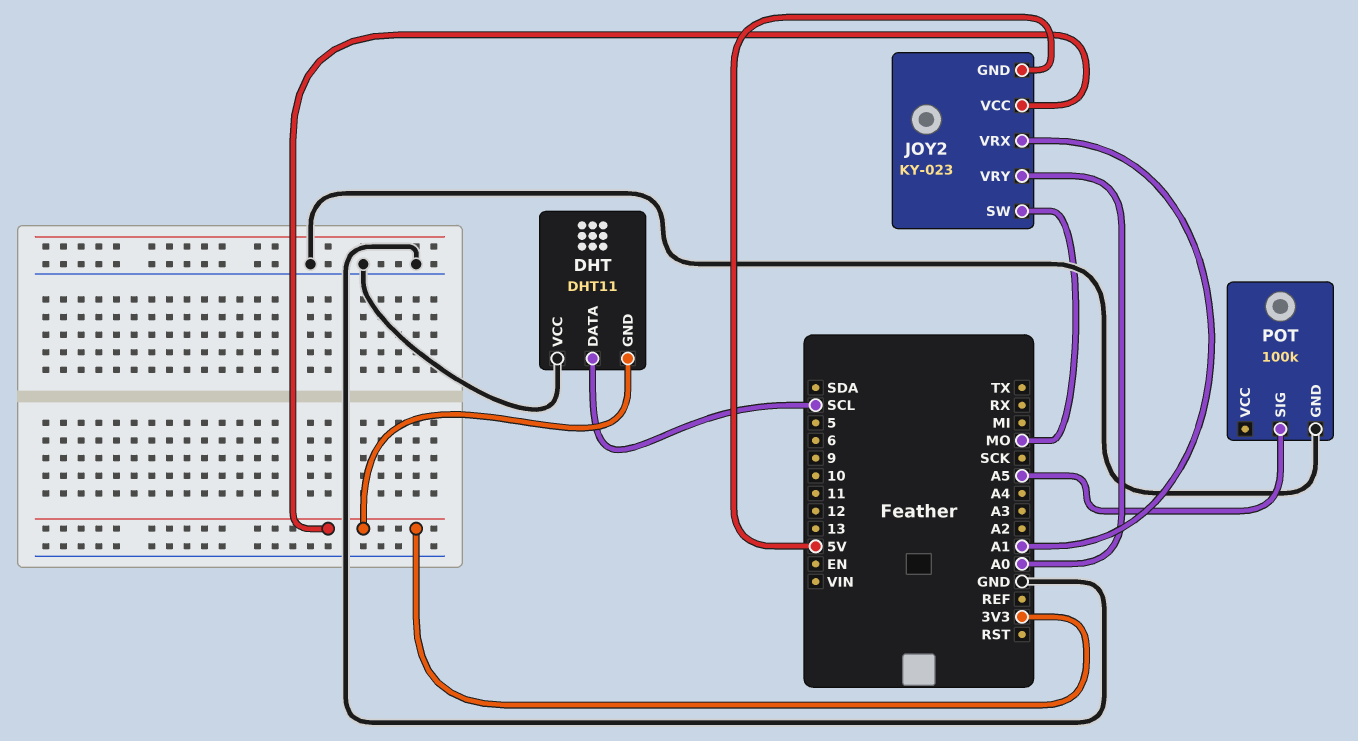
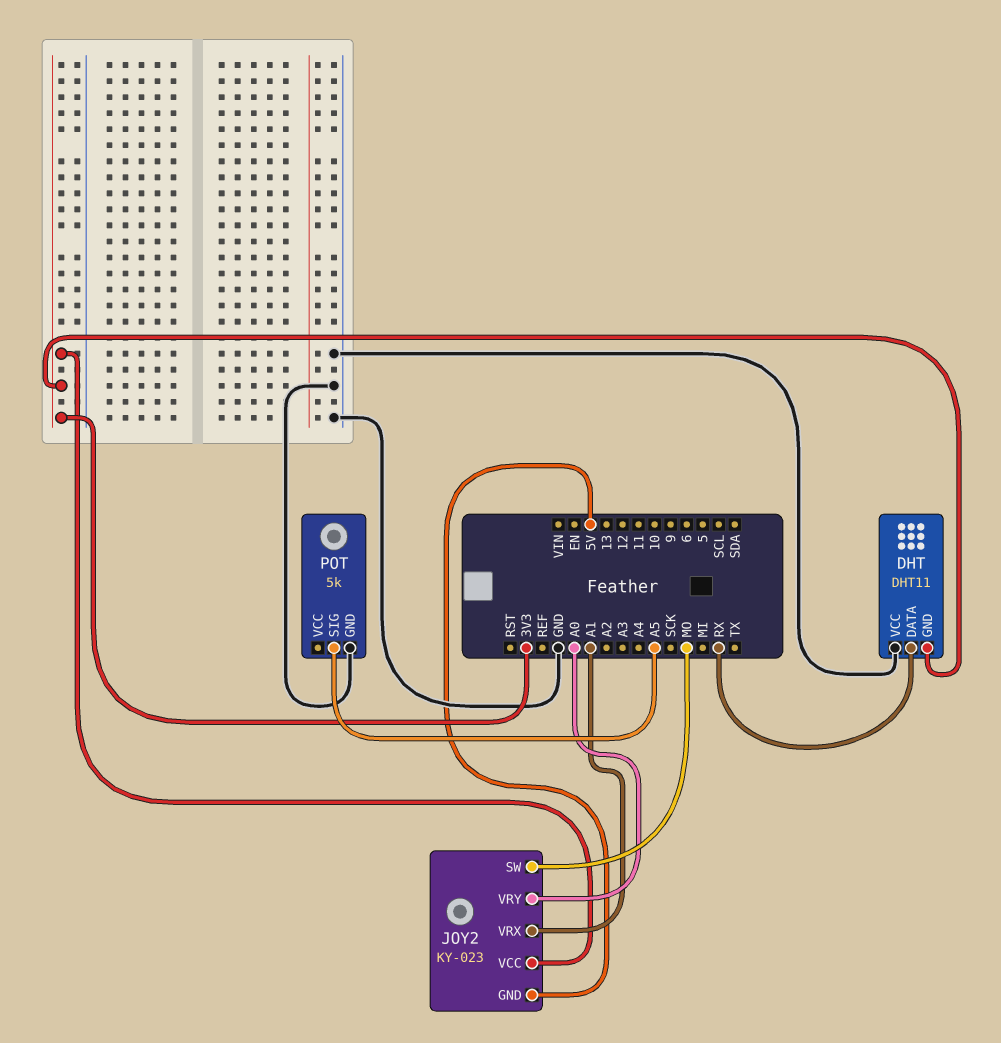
DHT pin DATA: SCL -> RX
POT: 100k -> 5k

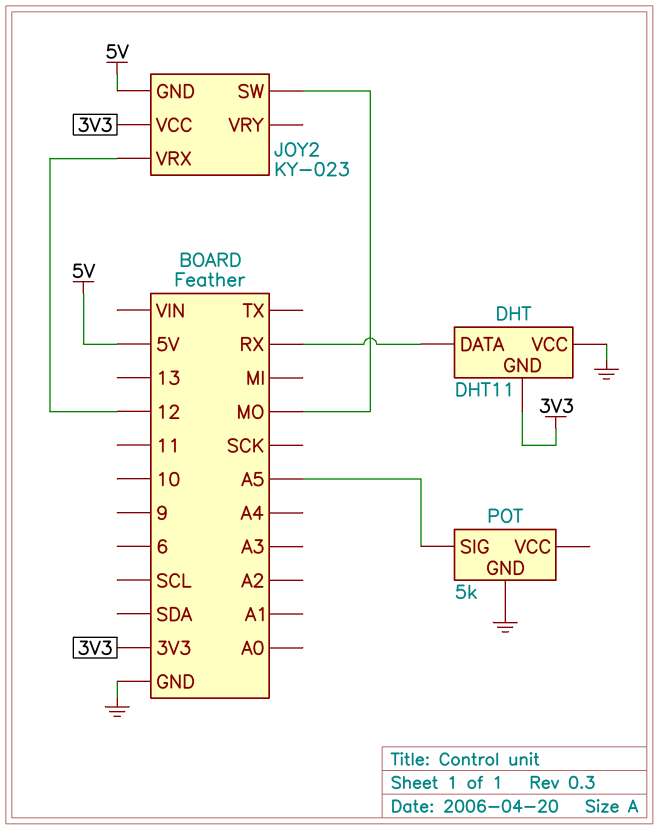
JOY2 pin VRX: A1 -> 12
JOY2 pin VRY: A0 -> none

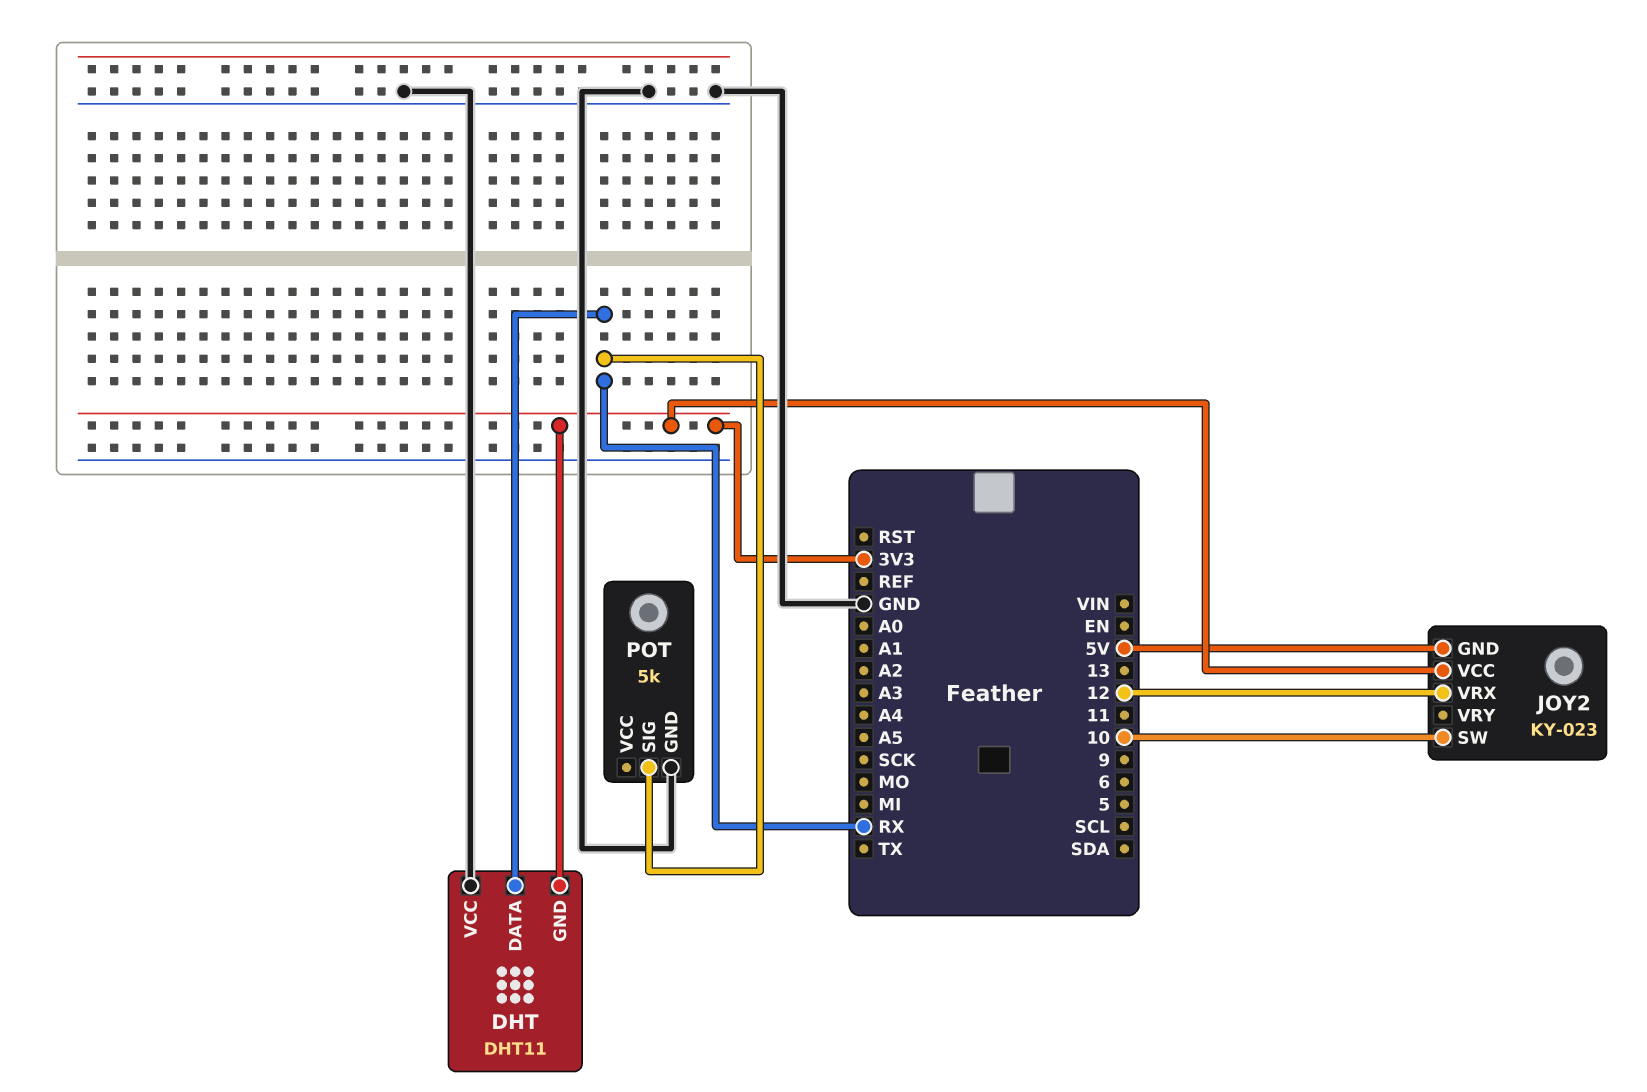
JOY2 pin SW: MO -> 10
POT pin SIG: A5 -> RX

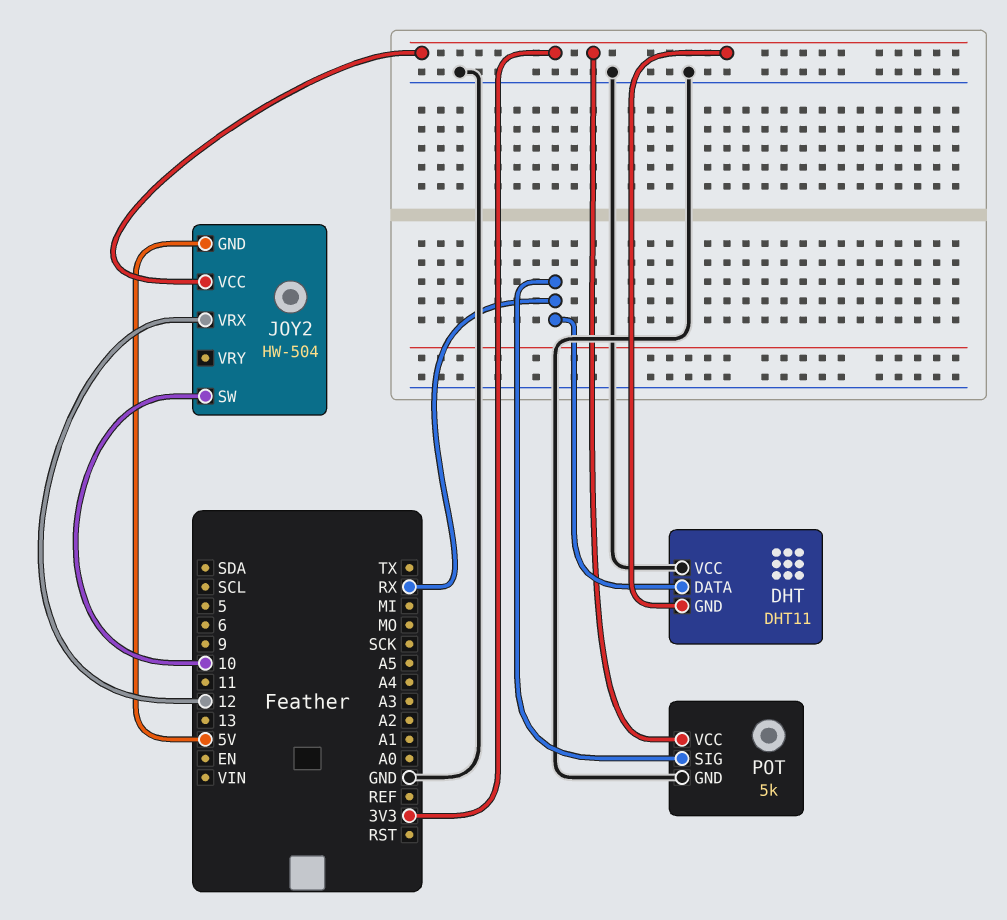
JOY2: KY-023 -> HW-504
POT pin VCC: none -> 3V3

